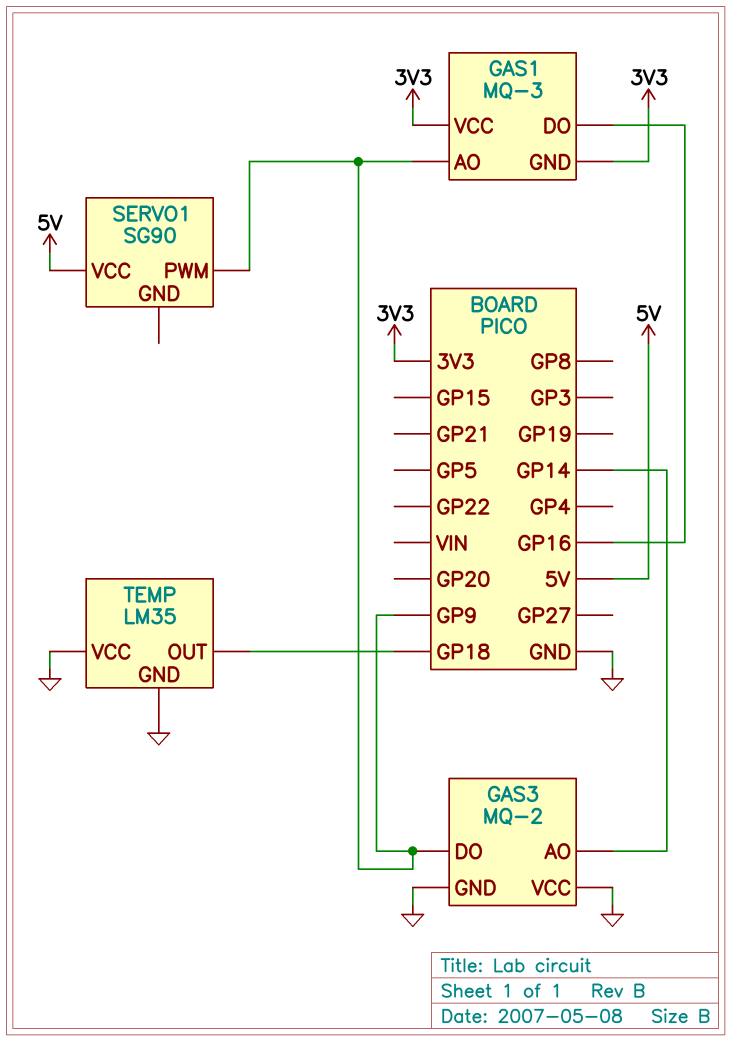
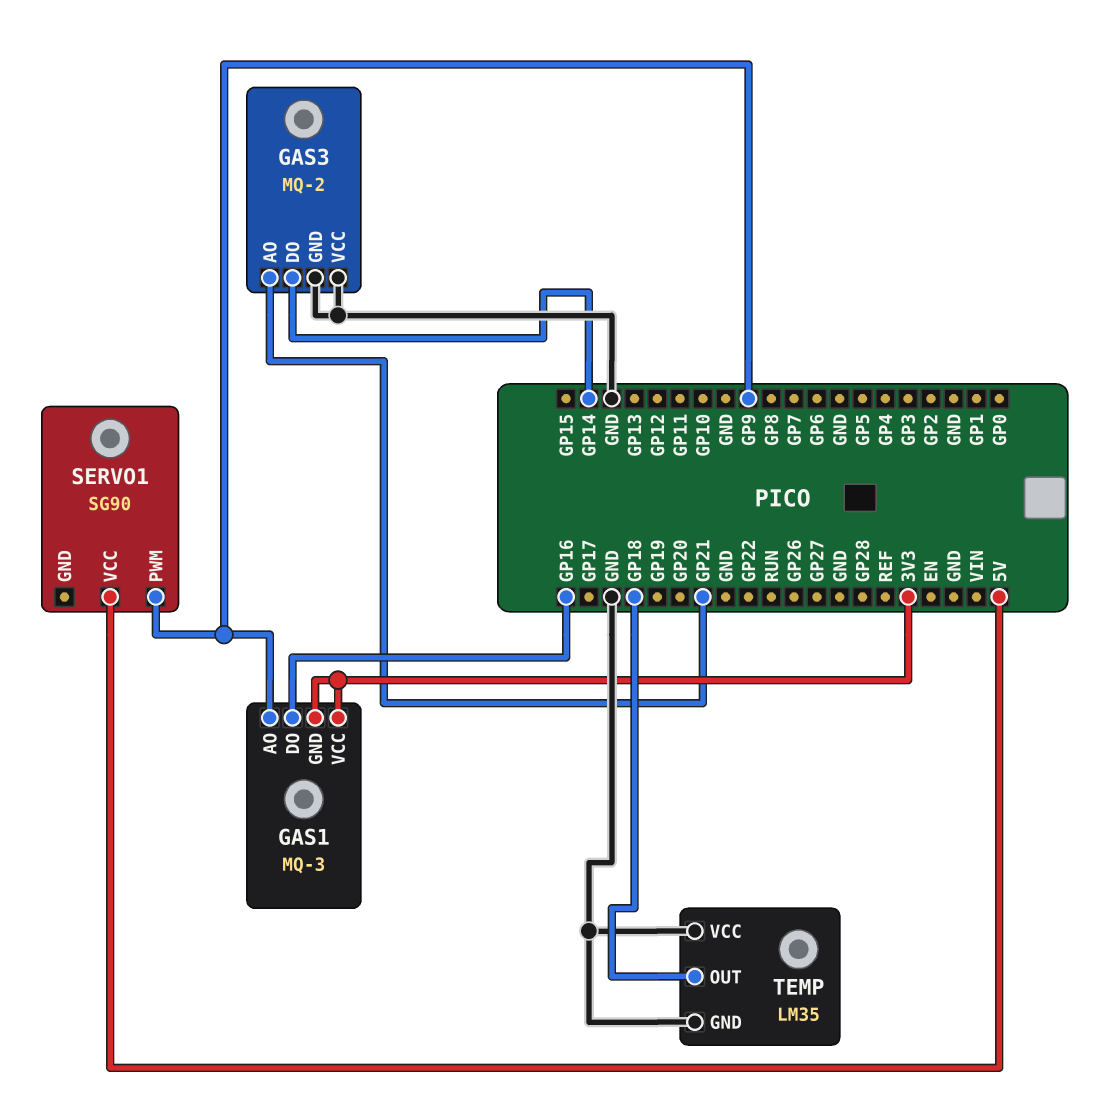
GAS3 pin AO: GP14 -> GP21
GAS3 pin DO: GP9 -> GP14

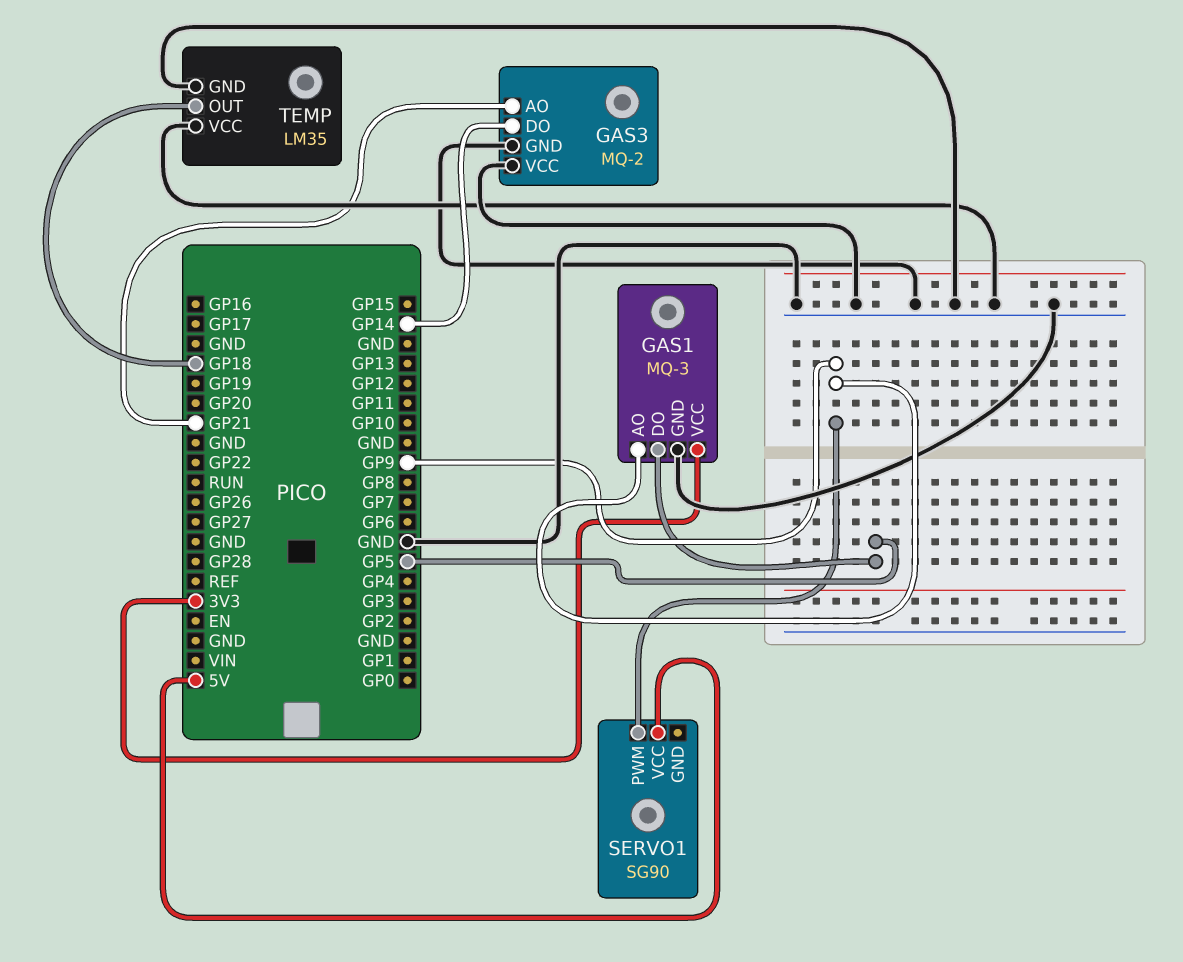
GAS1 pin DO: GP16 -> GP5
GAS1 pin GND: 3V3 -> GND

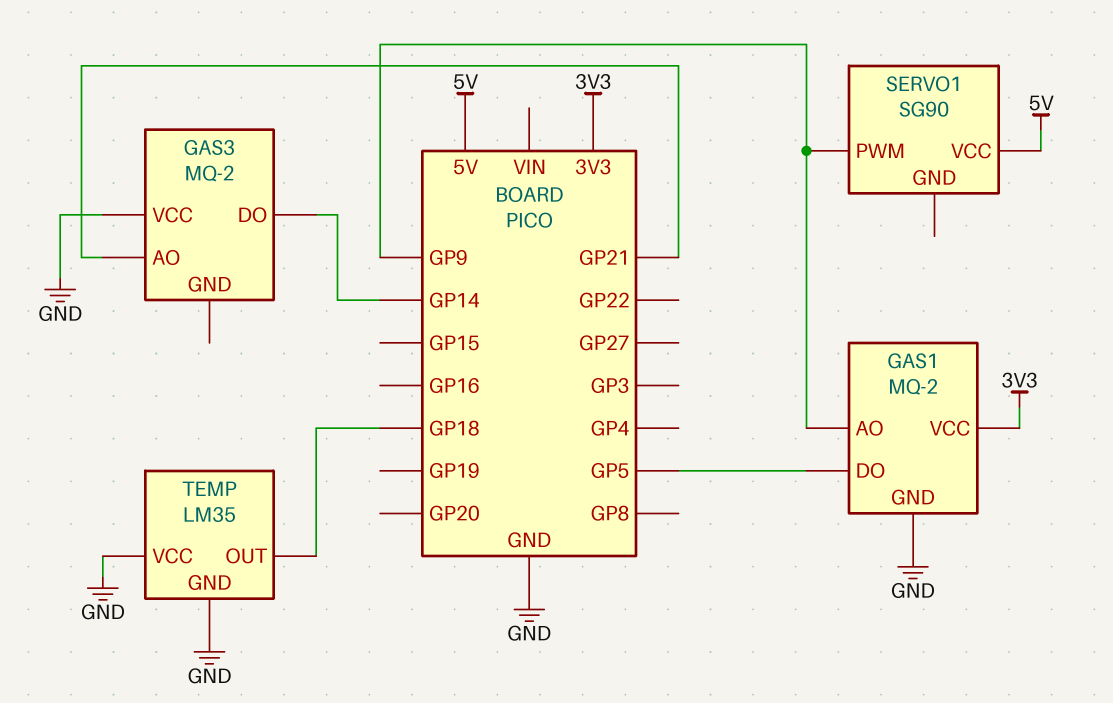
GAS1: MQ-3 -> MQ-2
GAS3 pin GND: GND -> none

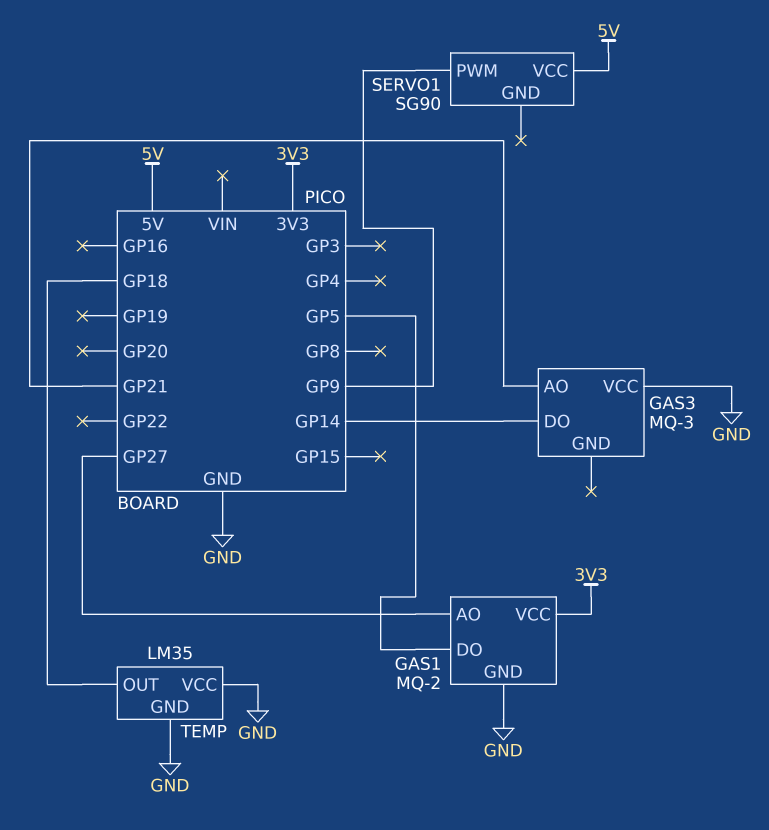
GAS1 pin AO: GP9 -> GP27
GAS3: MQ-2 -> MQ-3

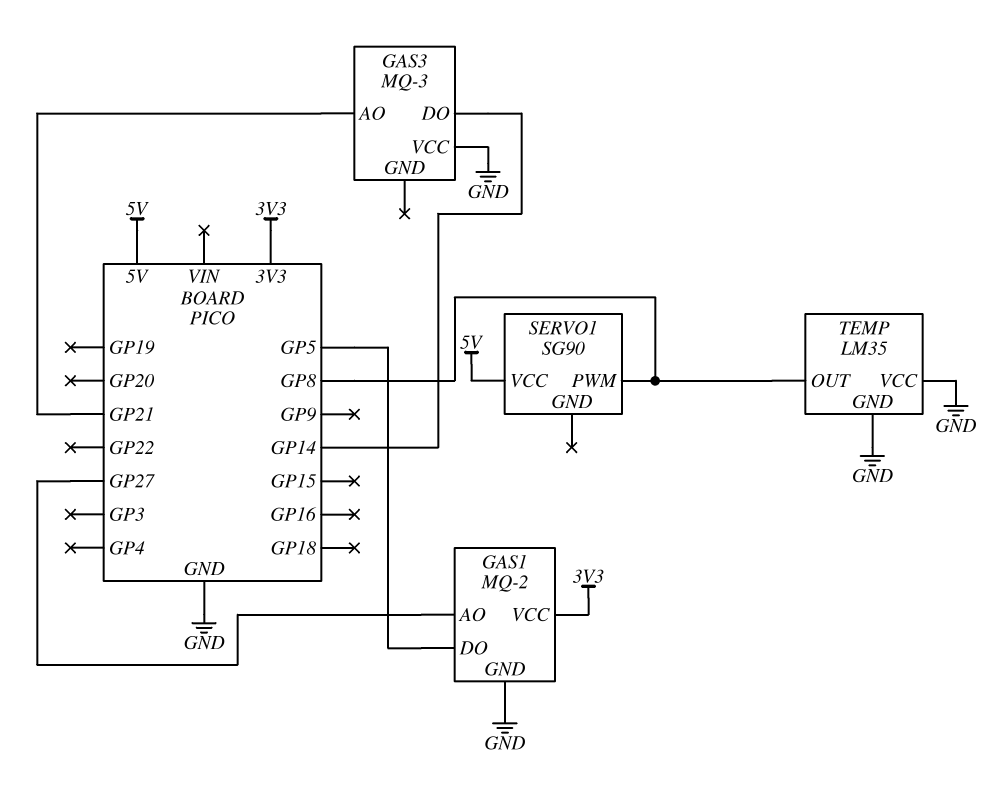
SERVO1 pin PWM: GP9 -> GP8
TEMP pin OUT: GP18 -> GP8

